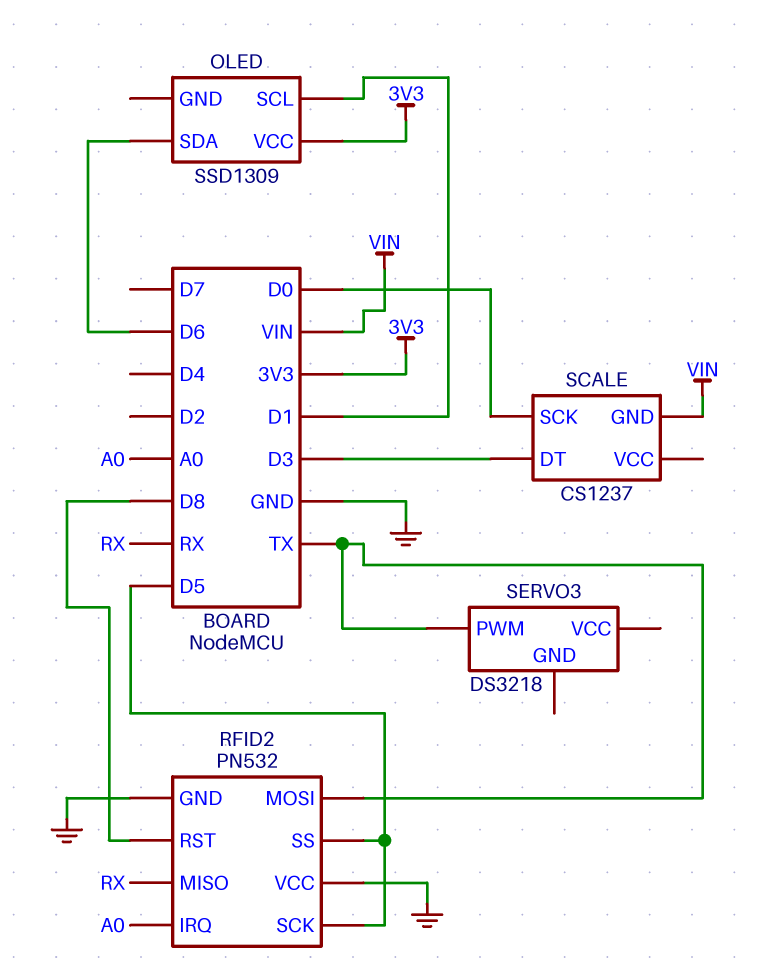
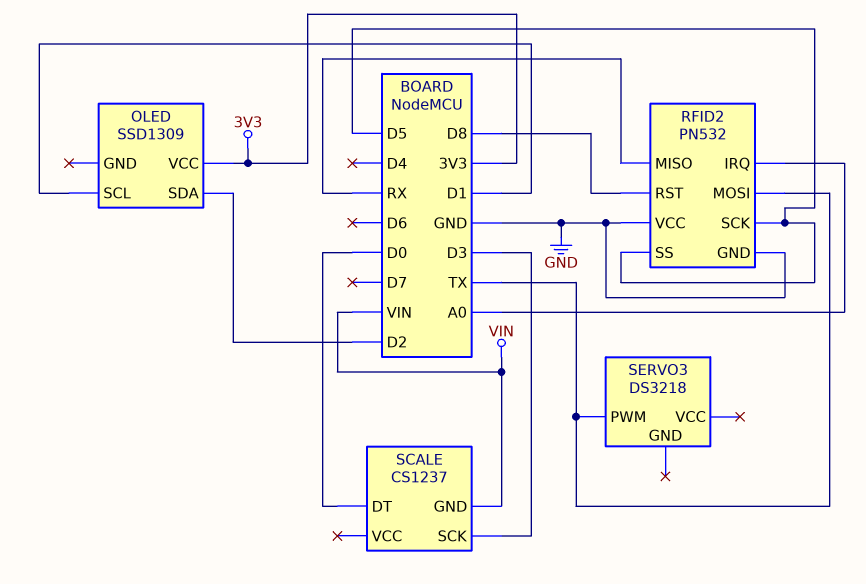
OLED pin SDA: D6 -> D2
SCALE pin DT: D3 -> D0
SCALE pin SCK: D0 -> D3

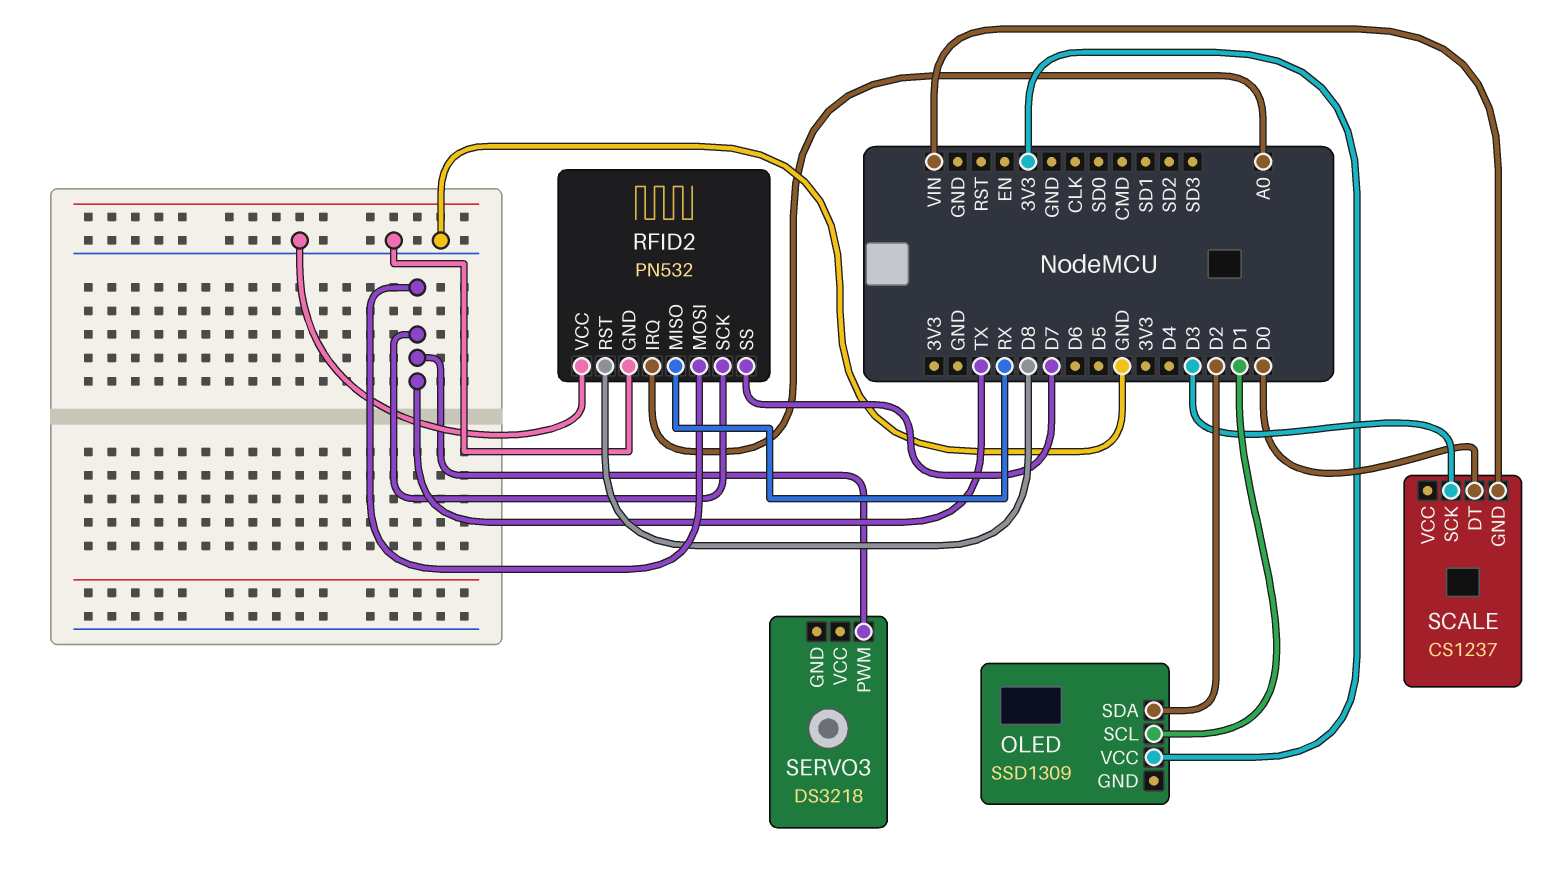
RFID2 pin SCK: D5 -> TX
RFID2 pin SS: D5 -> D7

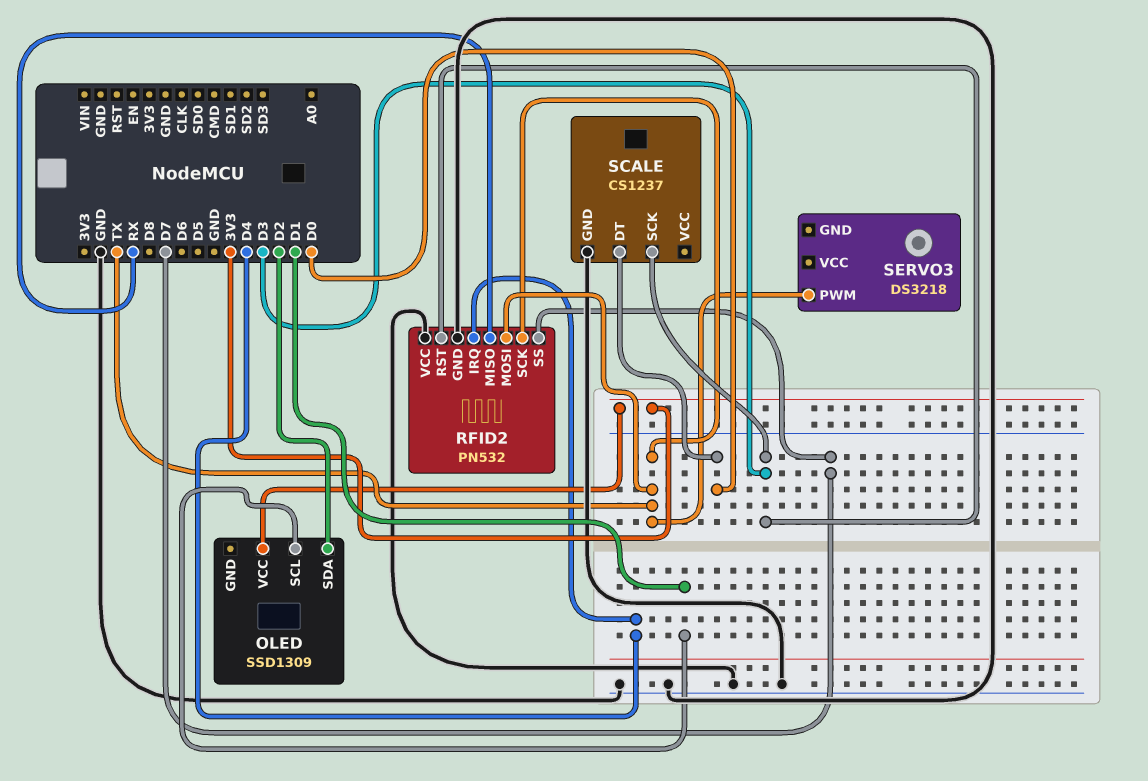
RFID2 pin IRQ: A0 -> D4
RFID2 pin RST: D8 -> D3
SCALE pin GND: VIN -> GND

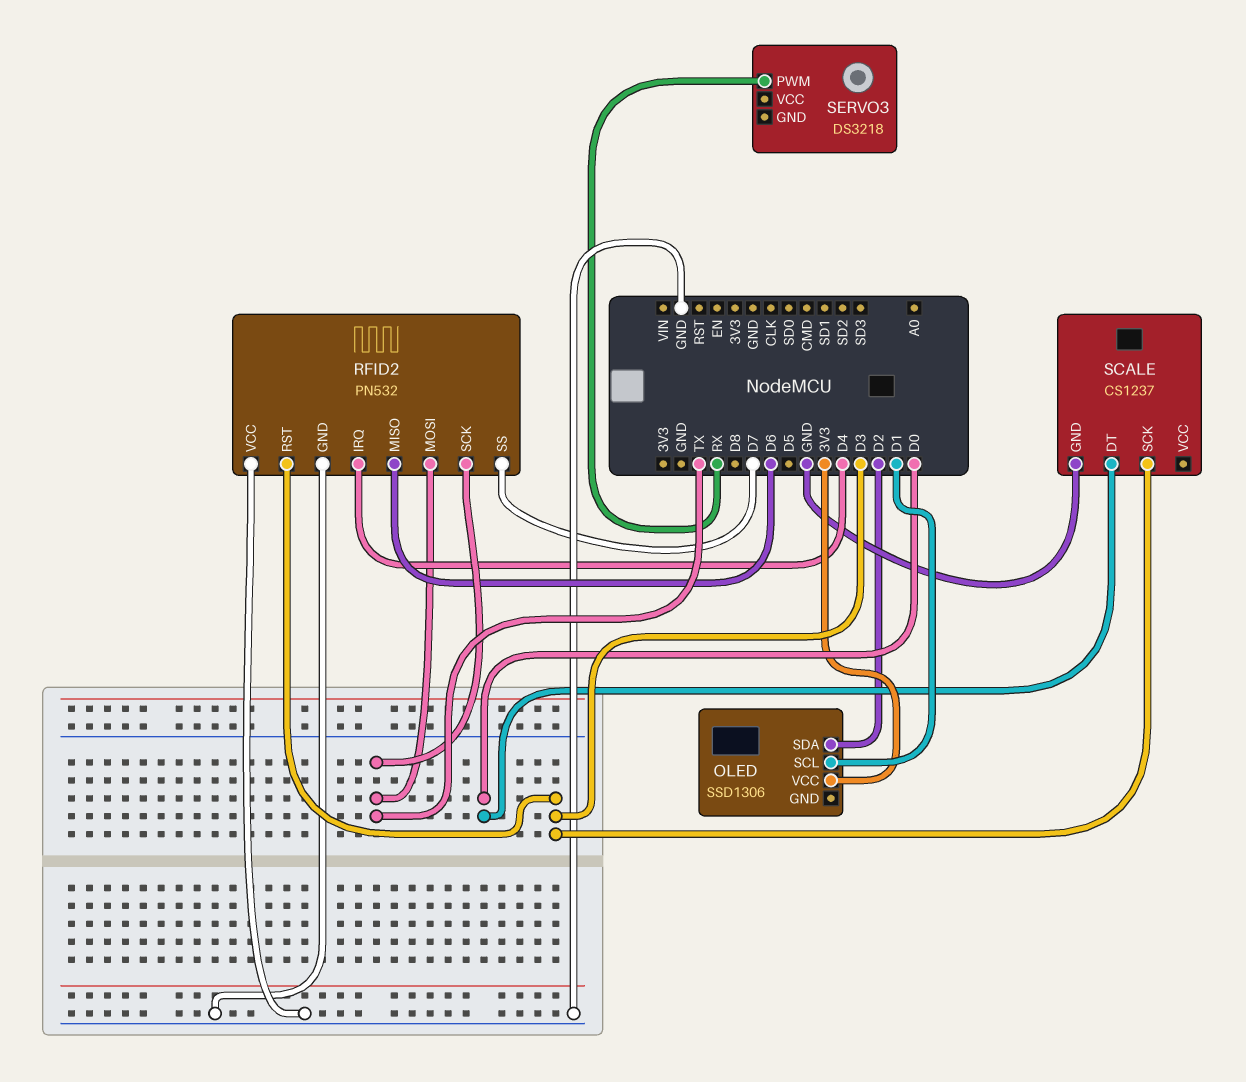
OLED: SSD1309 -> SSD1306
RFID2 pin MISO: RX -> D6
SERVO3 pin PWM: TX -> RX

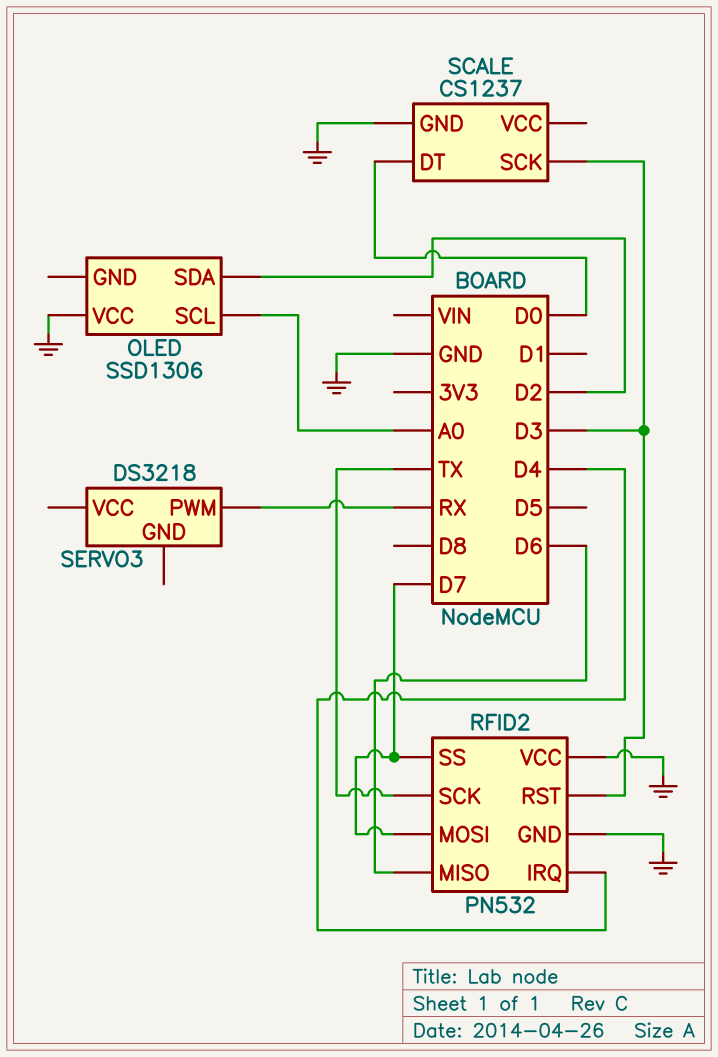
OLED pin SCL: D1 -> A0
OLED pin VCC: 3V3 -> GND
RFID2 pin MOSI: TX -> D7

